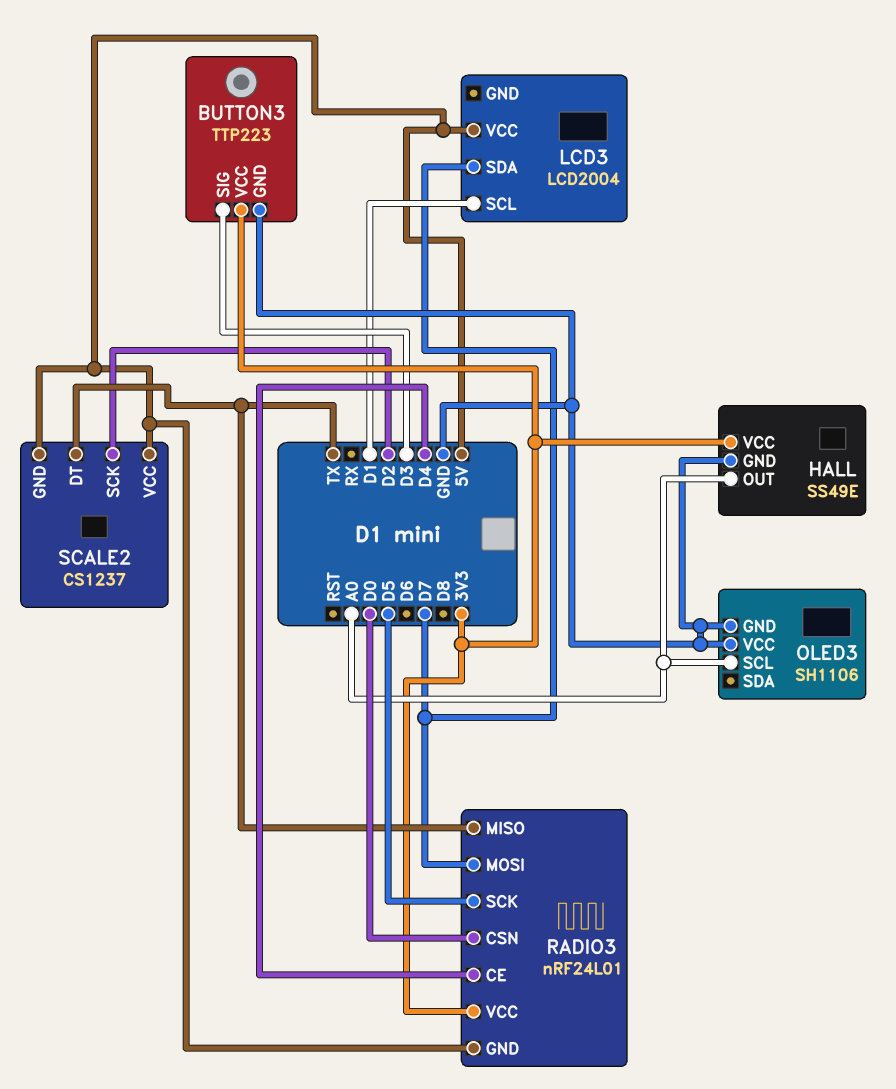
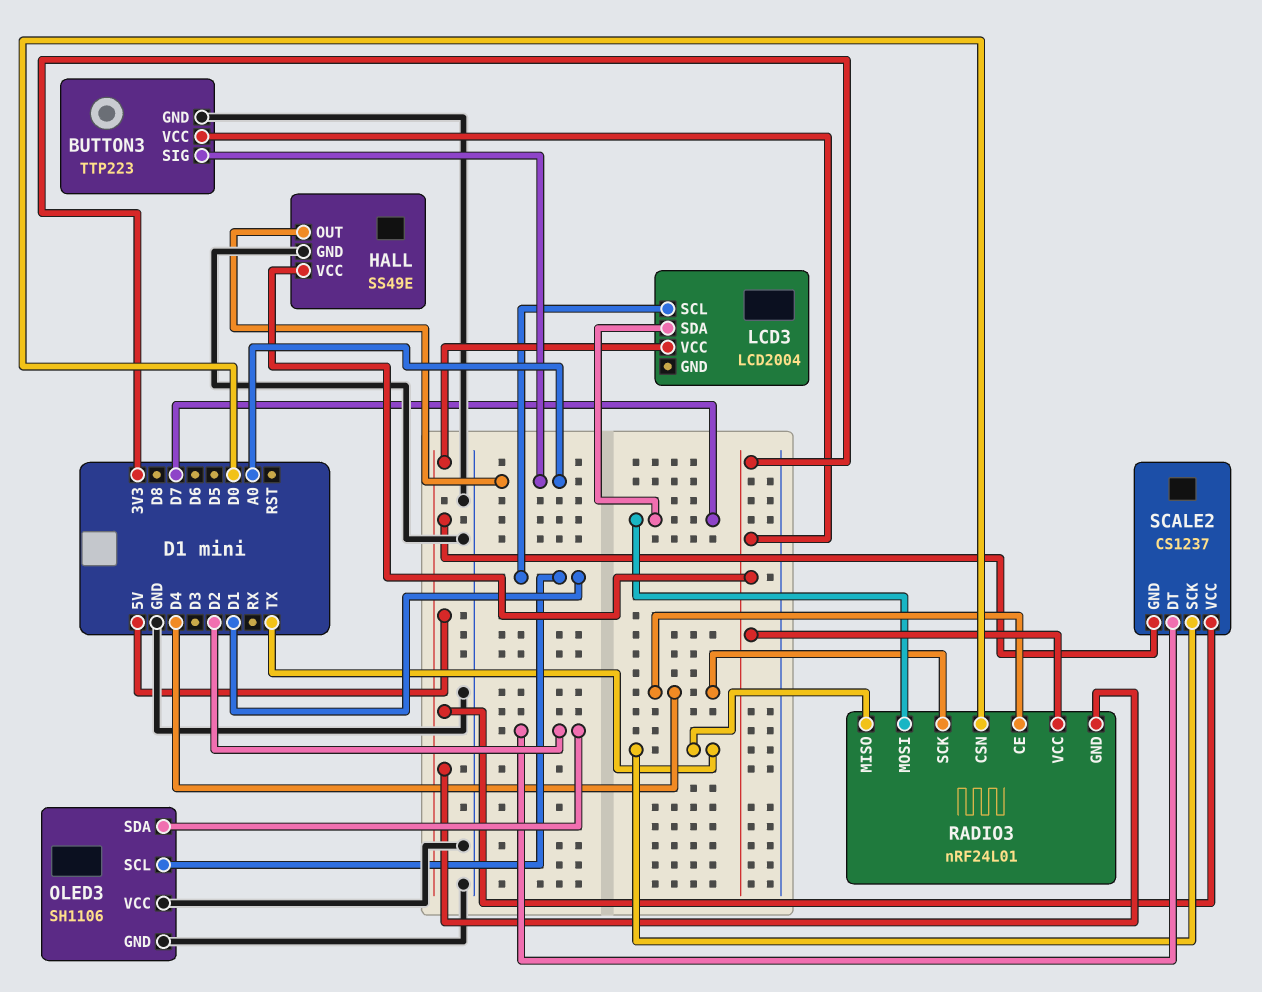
BUTTON3 pin SIG: D3 -> A0
OLED3 pin SCL: A0 -> D1
OLED3 pin SDA: none -> D2
RADIO3 pin SCK: D5 -> D4
SCALE2 pin DT: TX -> D2
SCALE2 pin SCK: D2 -> TX

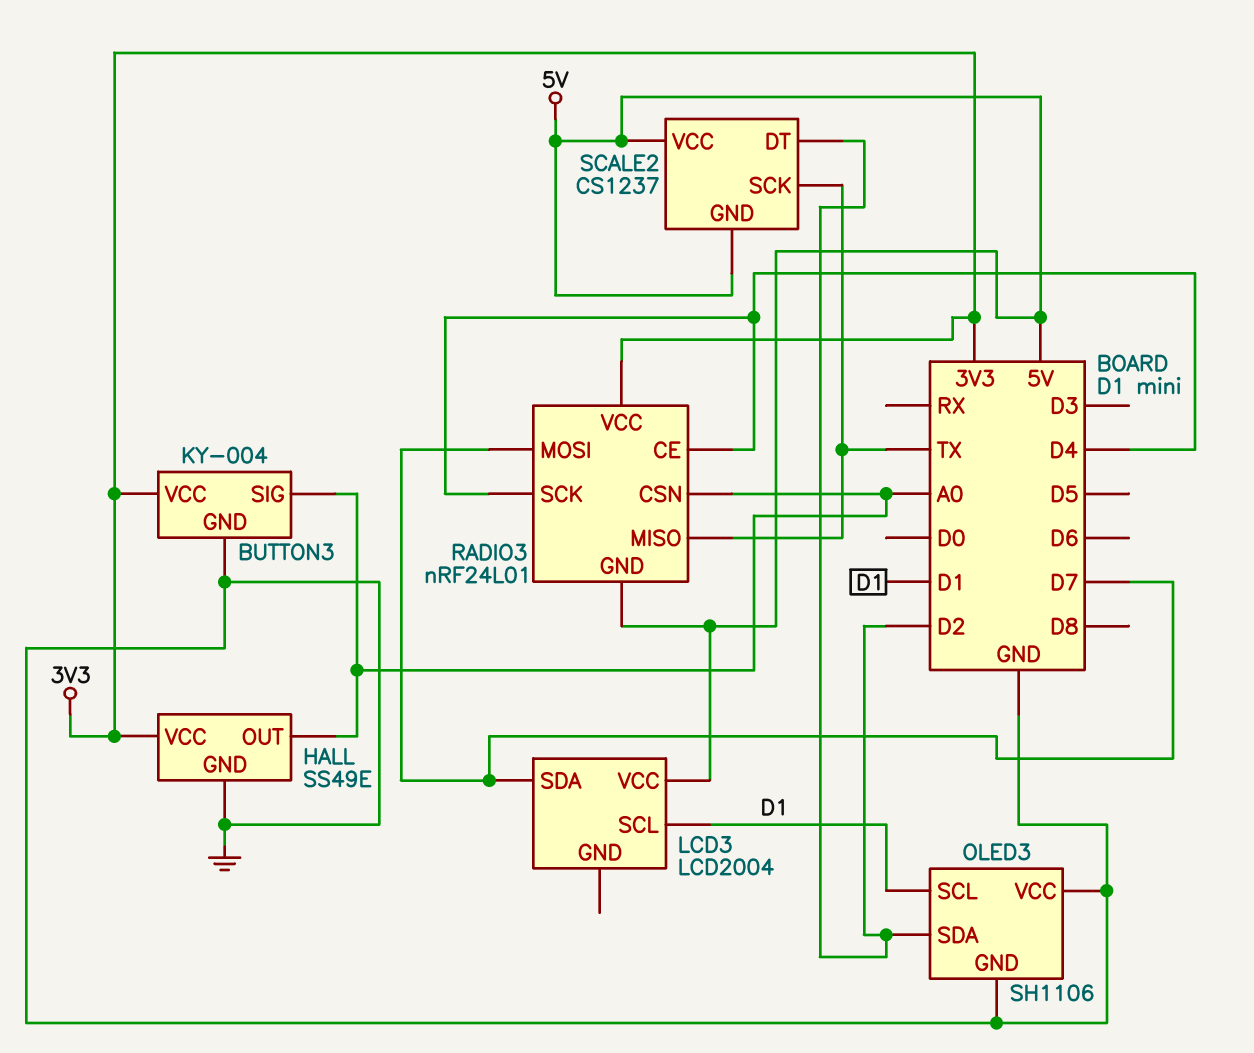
BUTTON3: TTP223 -> KY-004
RADIO3 pin CSN: D0 -> A0

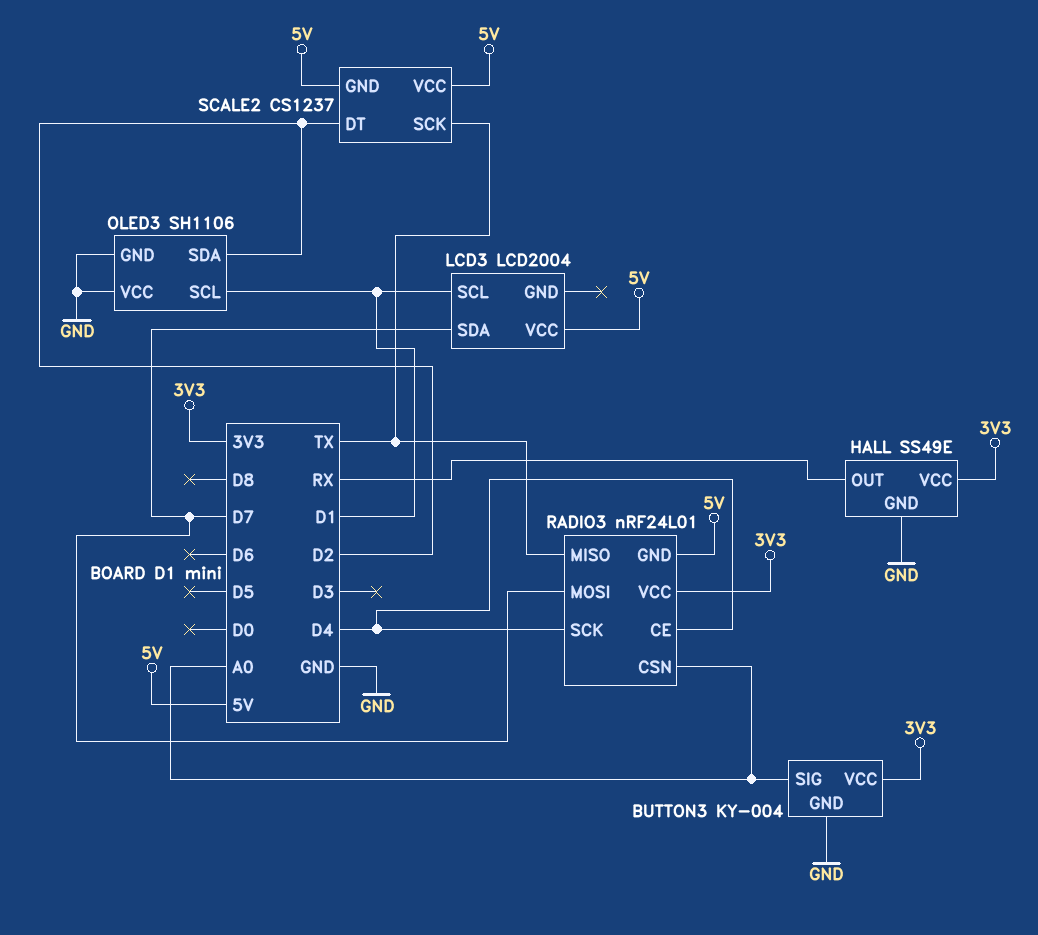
HALL pin OUT: A0 -> RX

